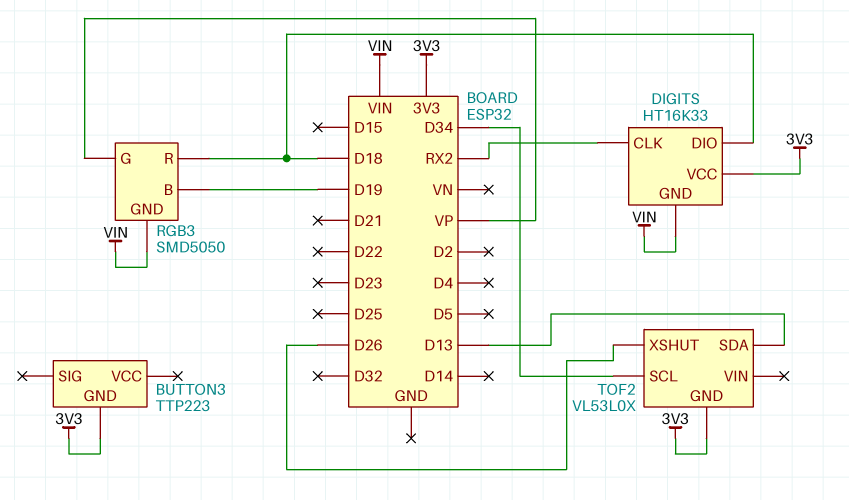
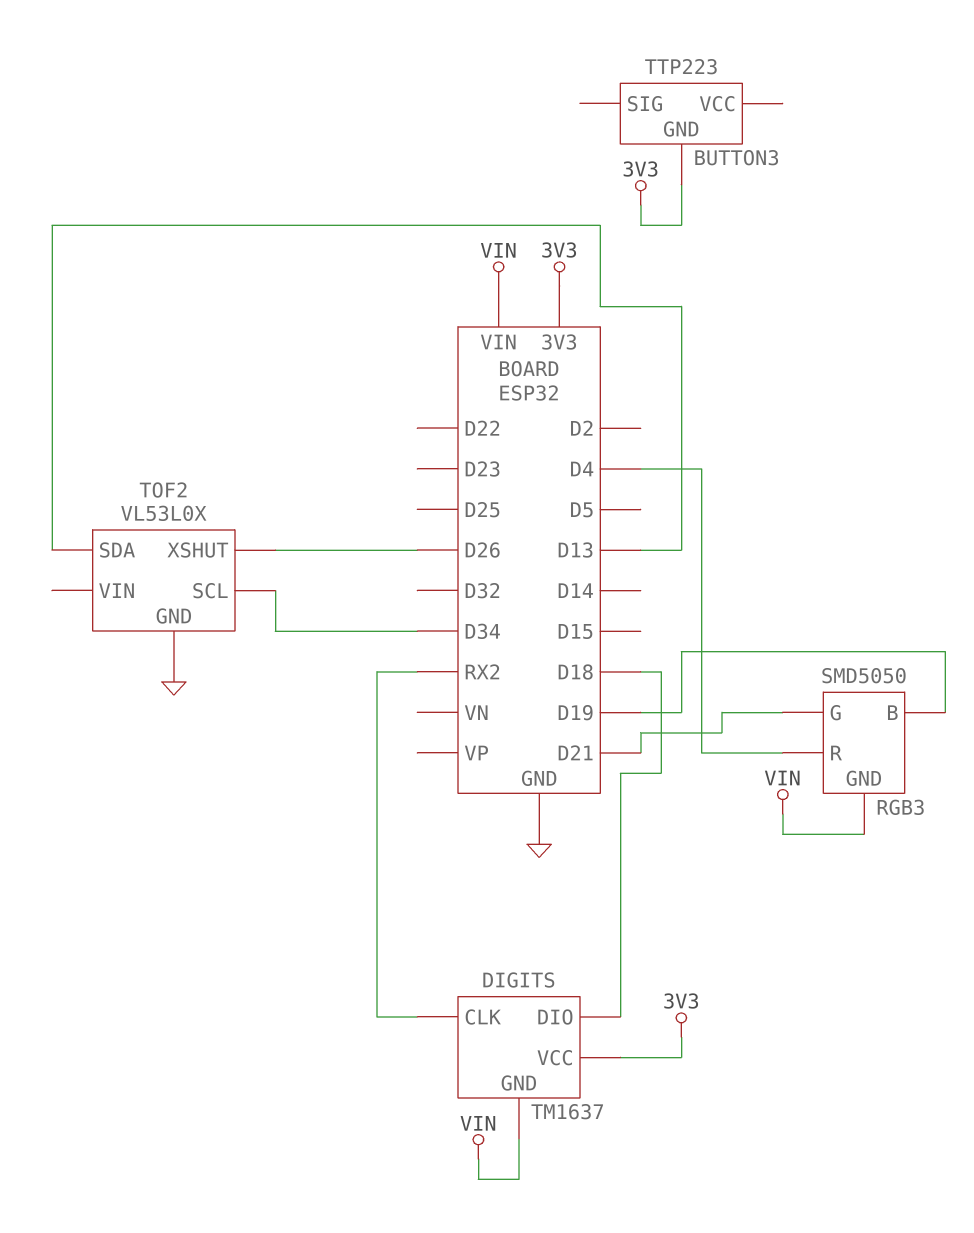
DIGITS: HT16K33 -> TM1637
RGB3 pin G: VP -> D21
RGB3 pin R: D18 -> D4
TOF2 pin GND: 3V3 -> GND

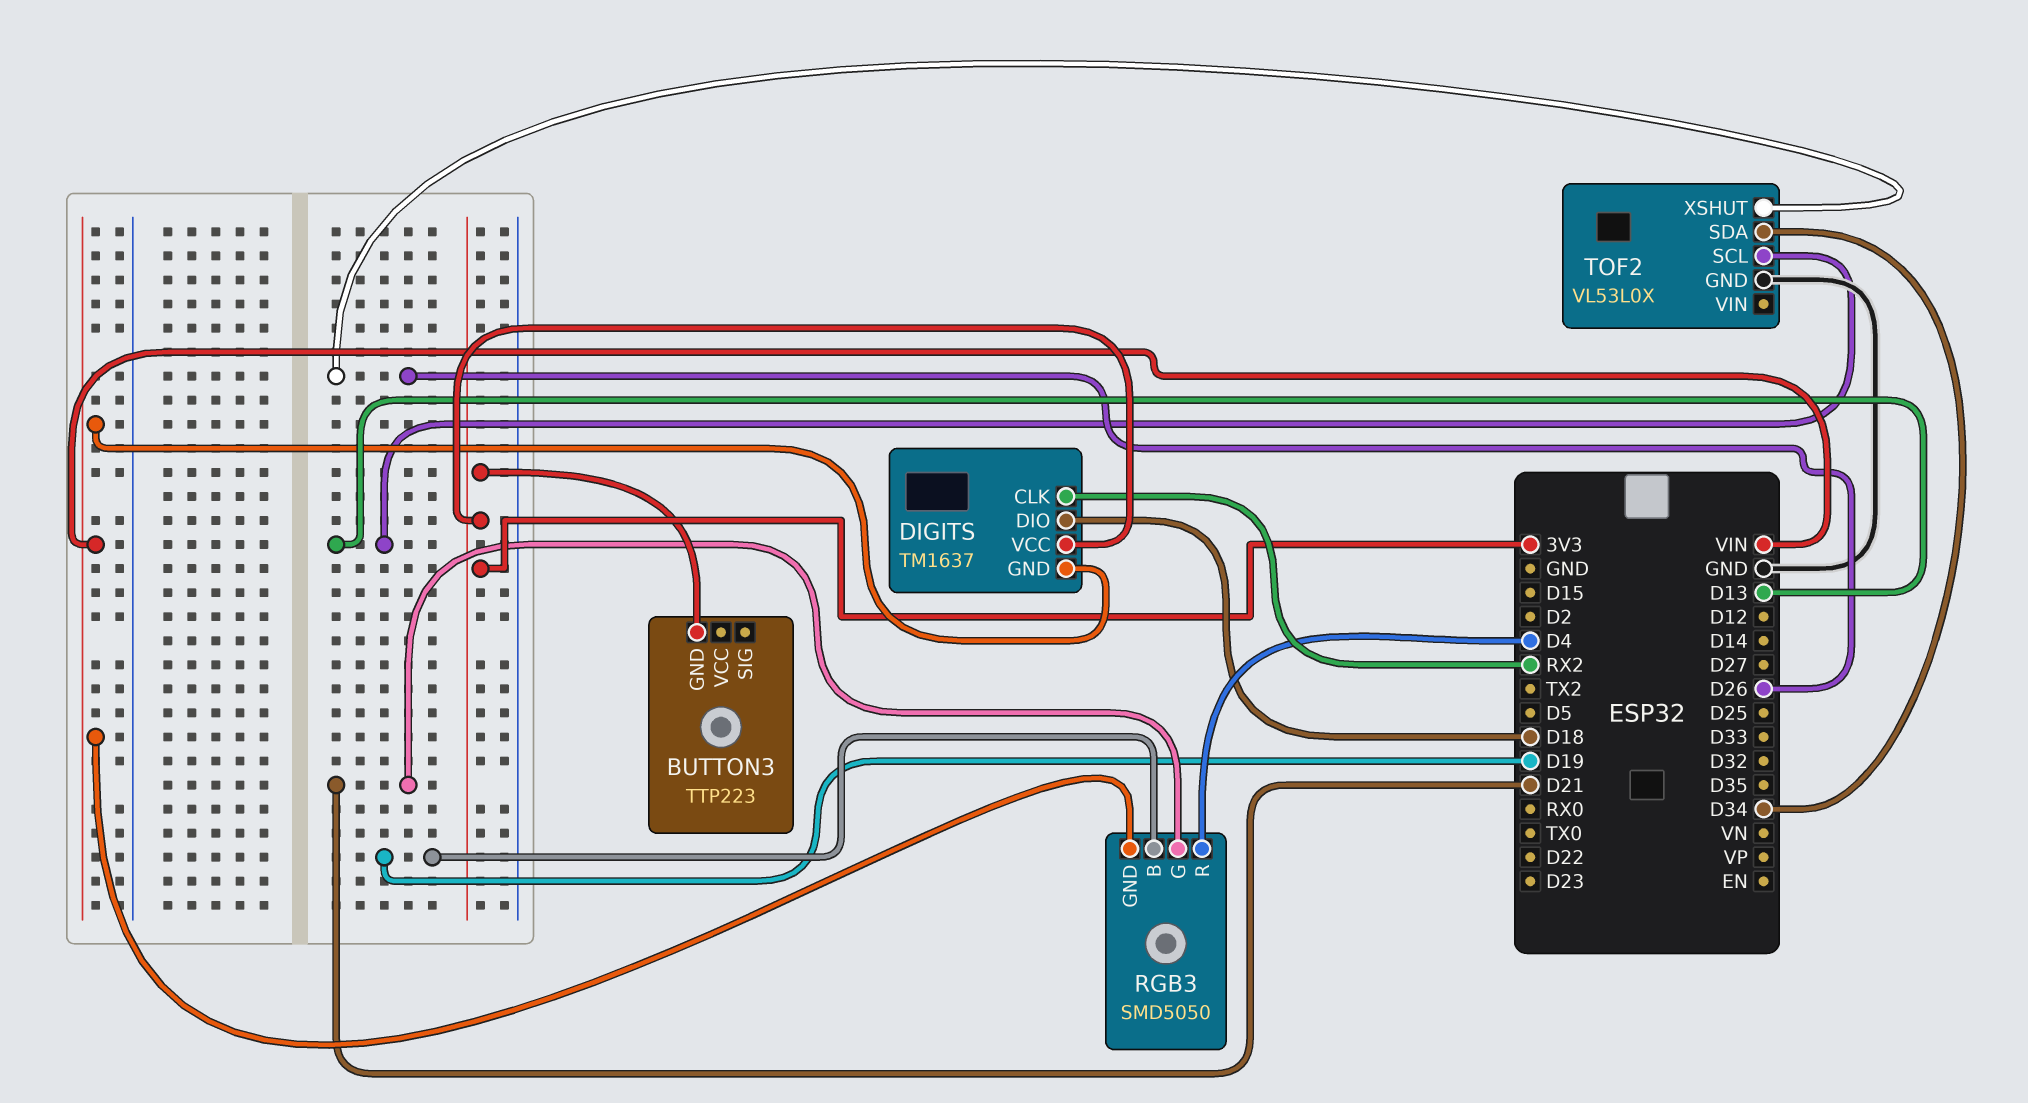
TOF2 pin SCL: D34 -> D13
TOF2 pin SDA: D13 -> D34

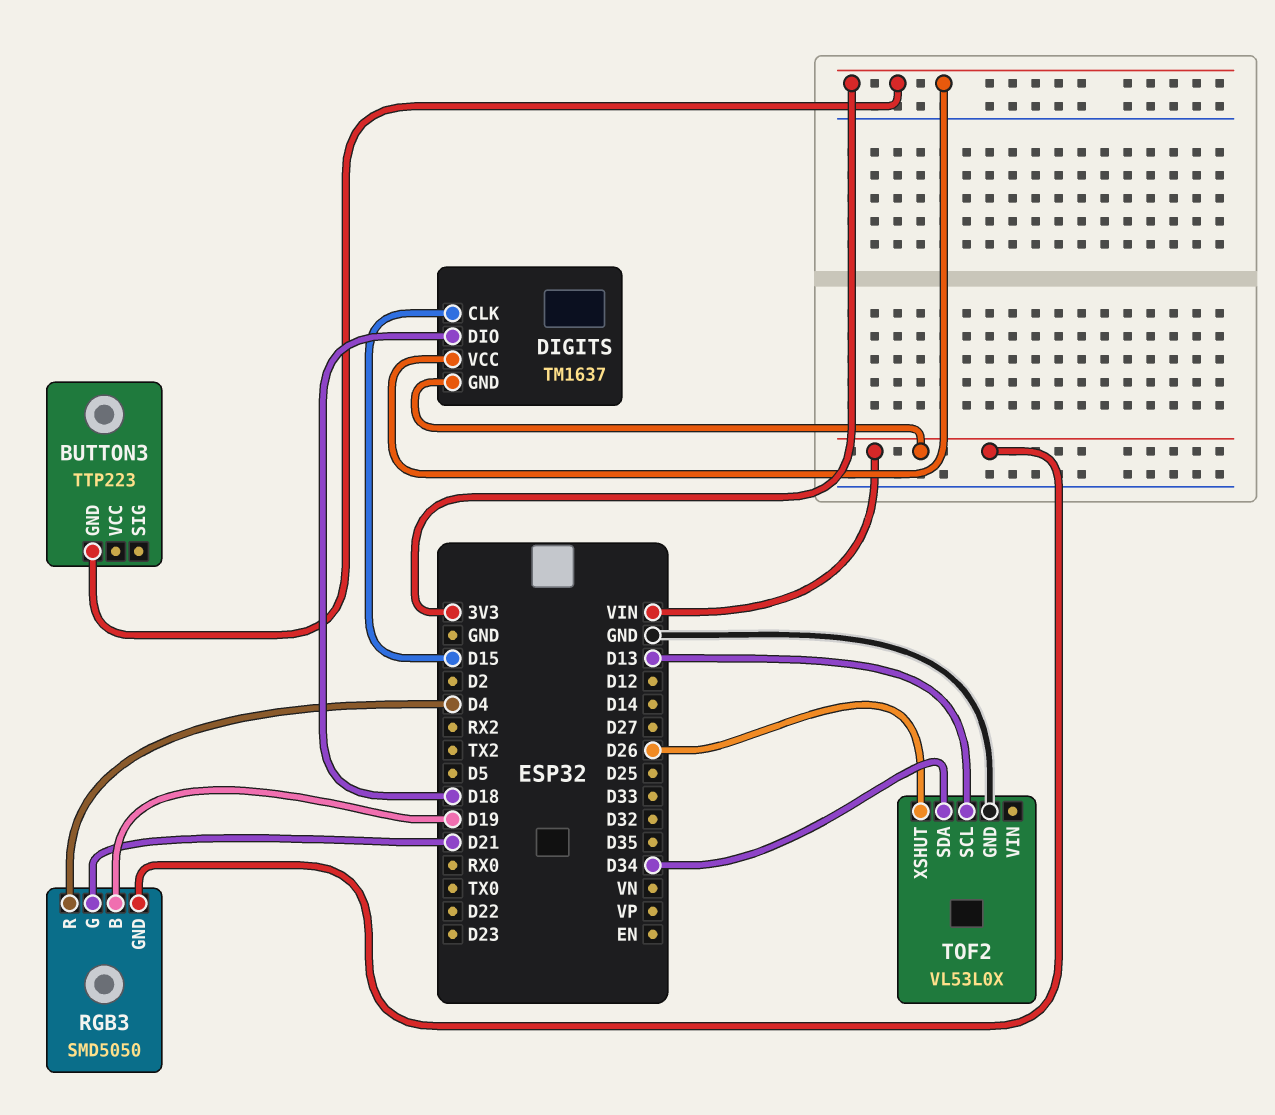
DIGITS pin CLK: RX2 -> D15

